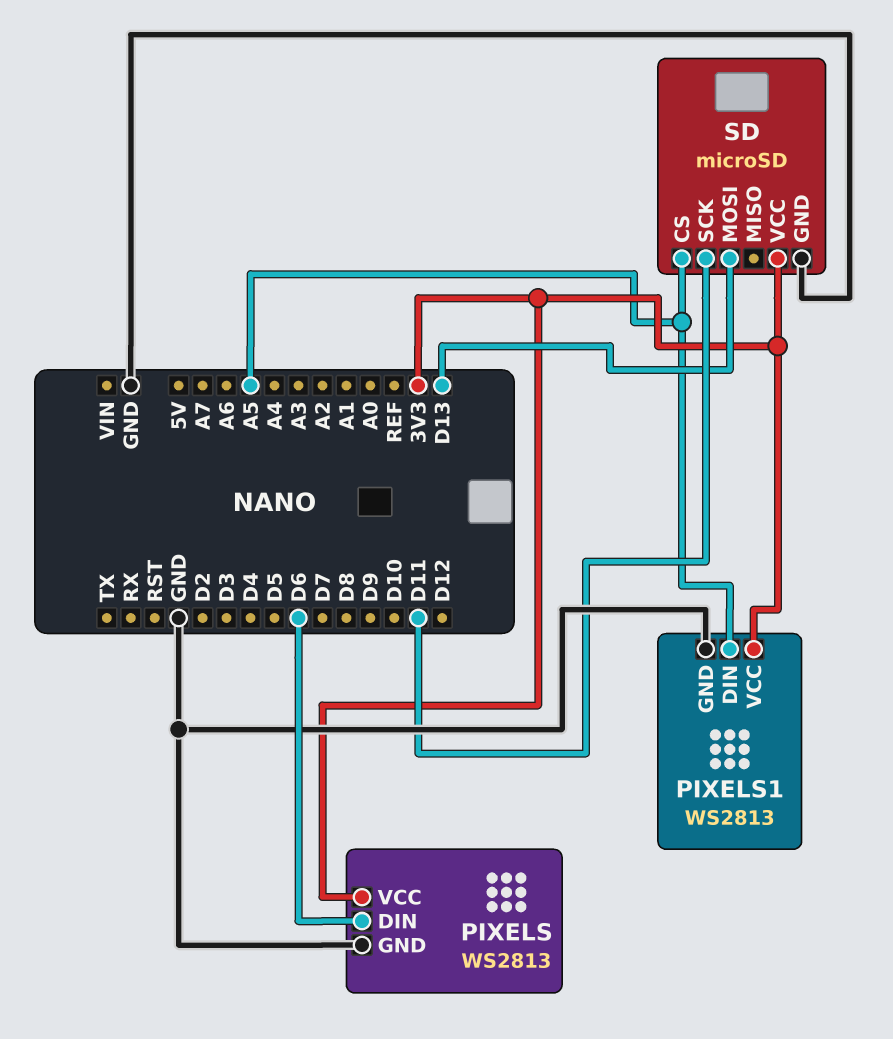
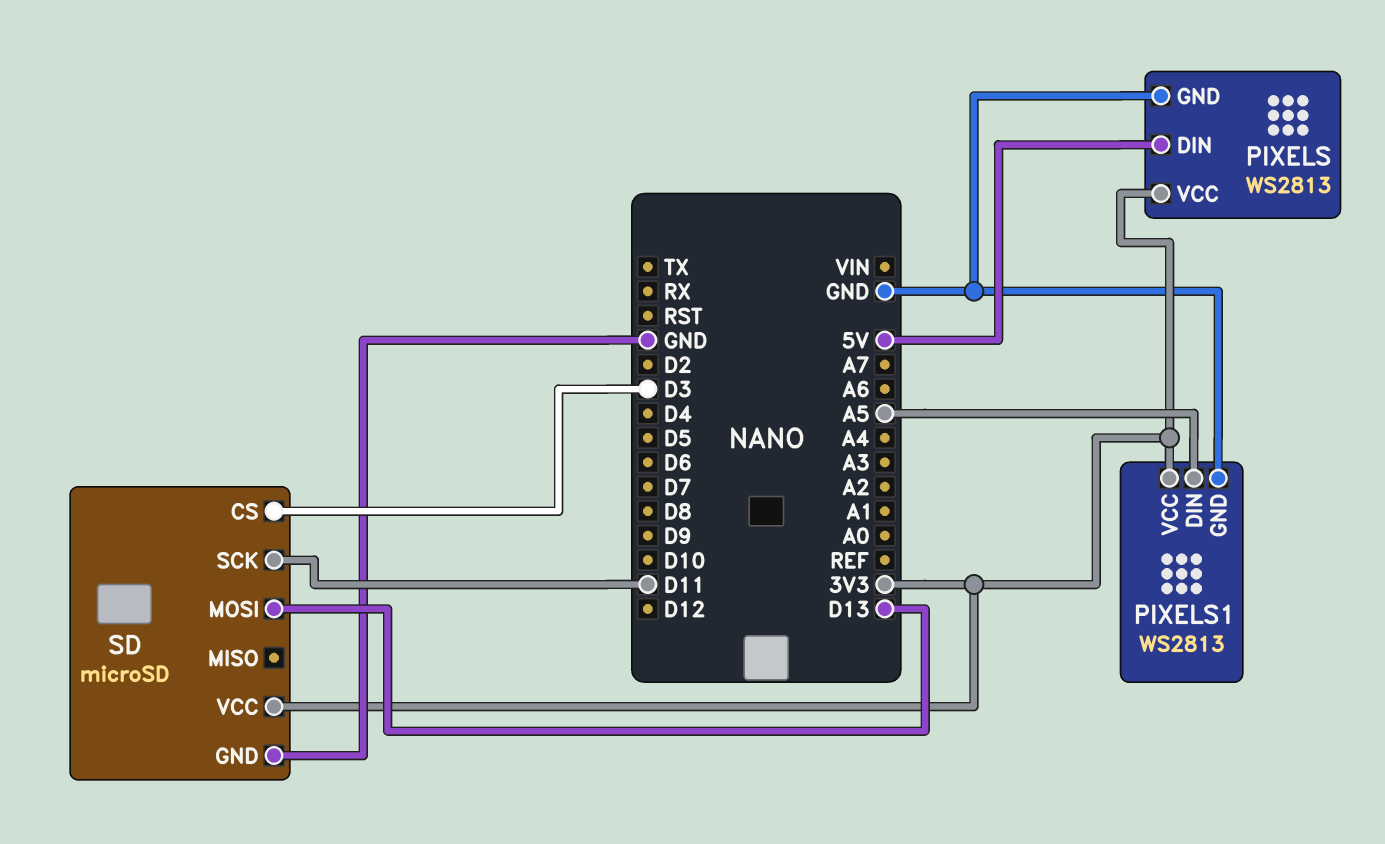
PIXELS pin DIN: D6 -> 5V
SD pin CS: A5 -> D3

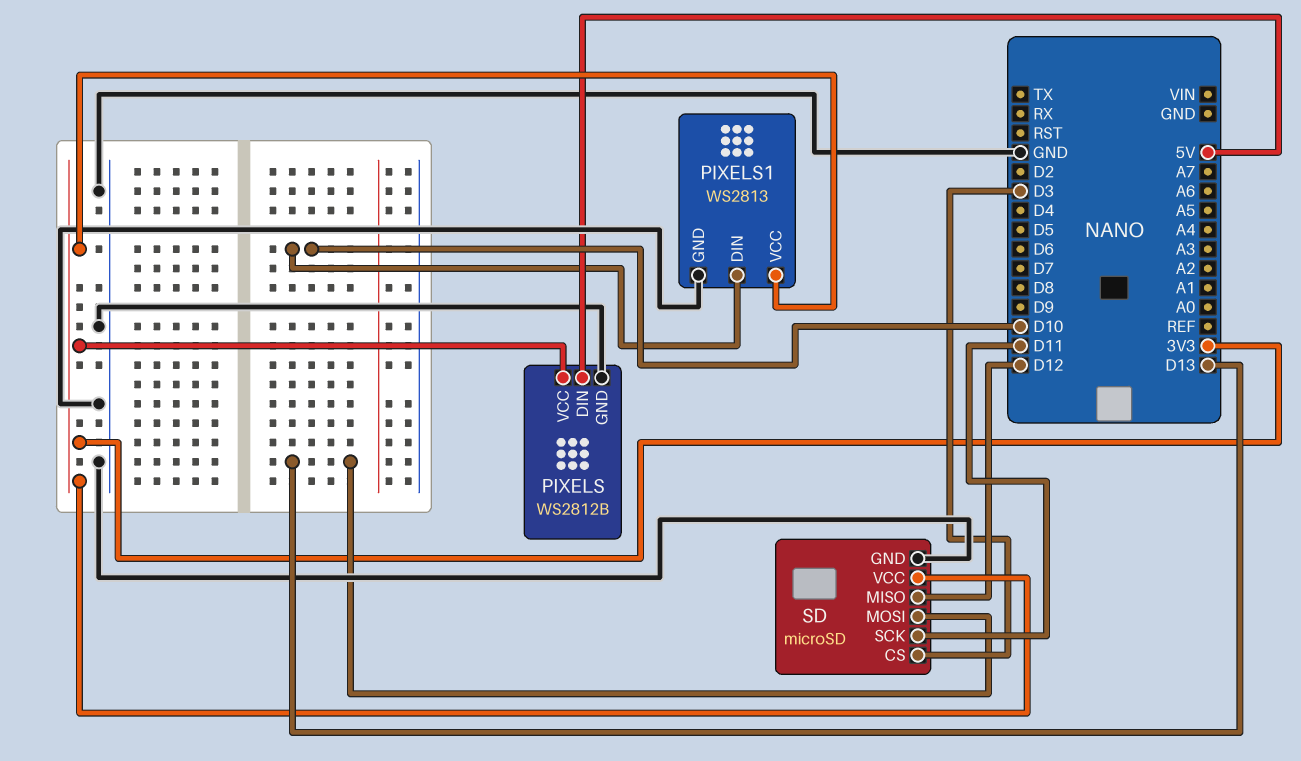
PIXELS: WS2813 -> WS2812B
PIXELS1 pin DIN: A5 -> D10
SD pin MISO: none -> D12

